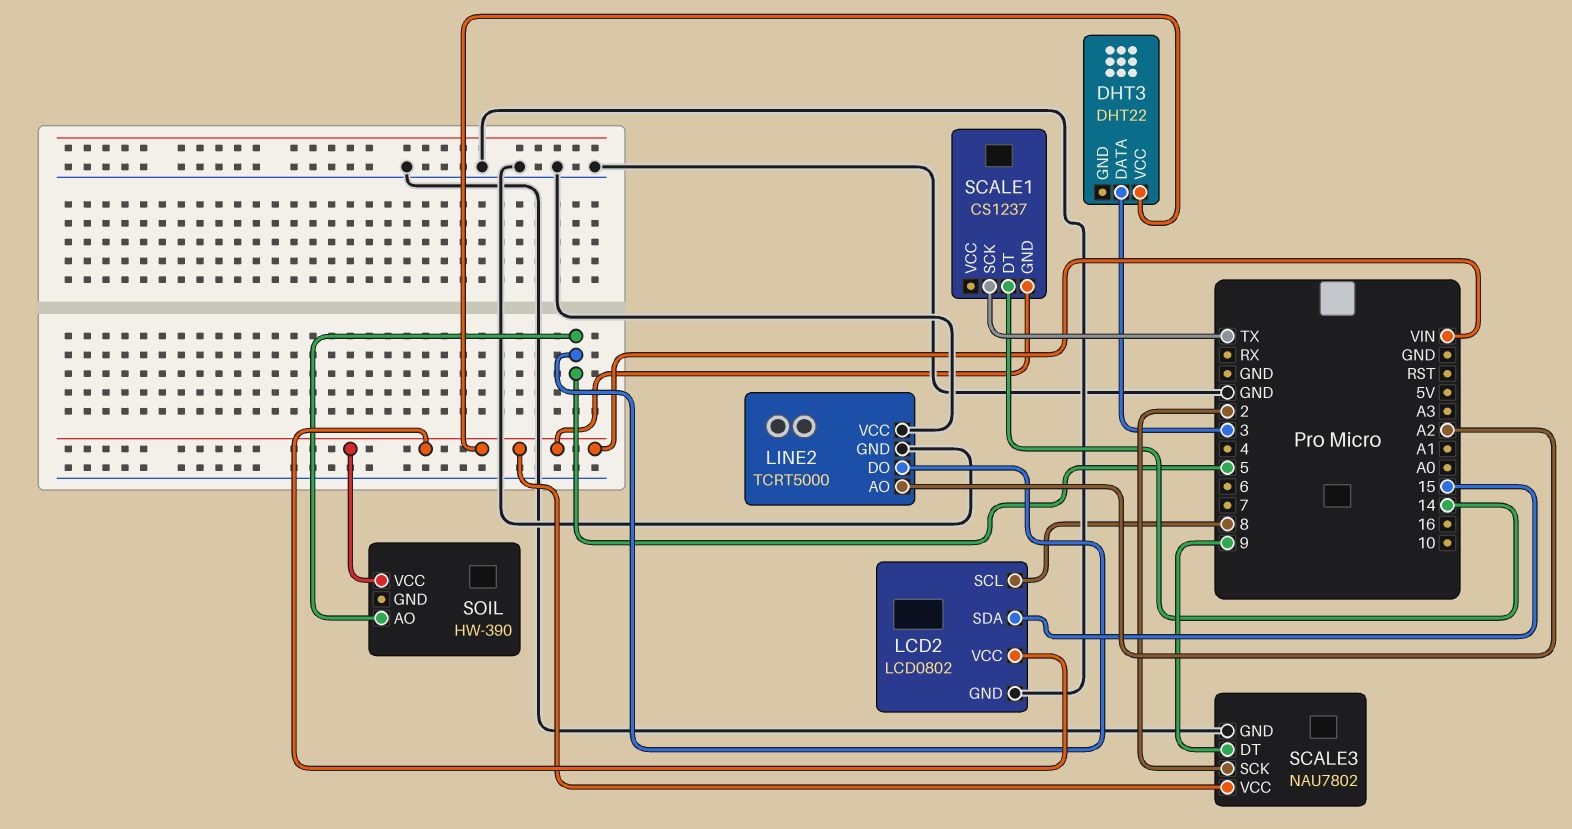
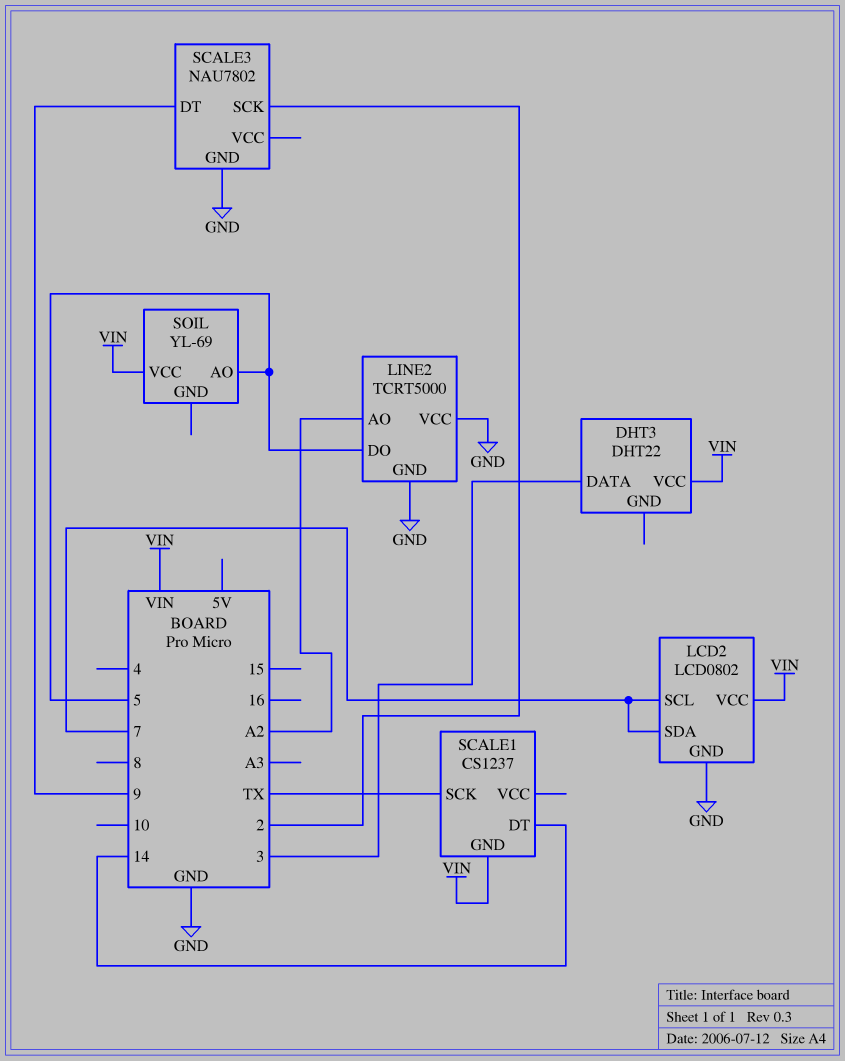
LCD2 pin SCL: 8 -> 7
LCD2 pin SDA: 15 -> 7
SCALE3 pin VCC: VIN -> none
SOIL: HW-390 -> YL-69

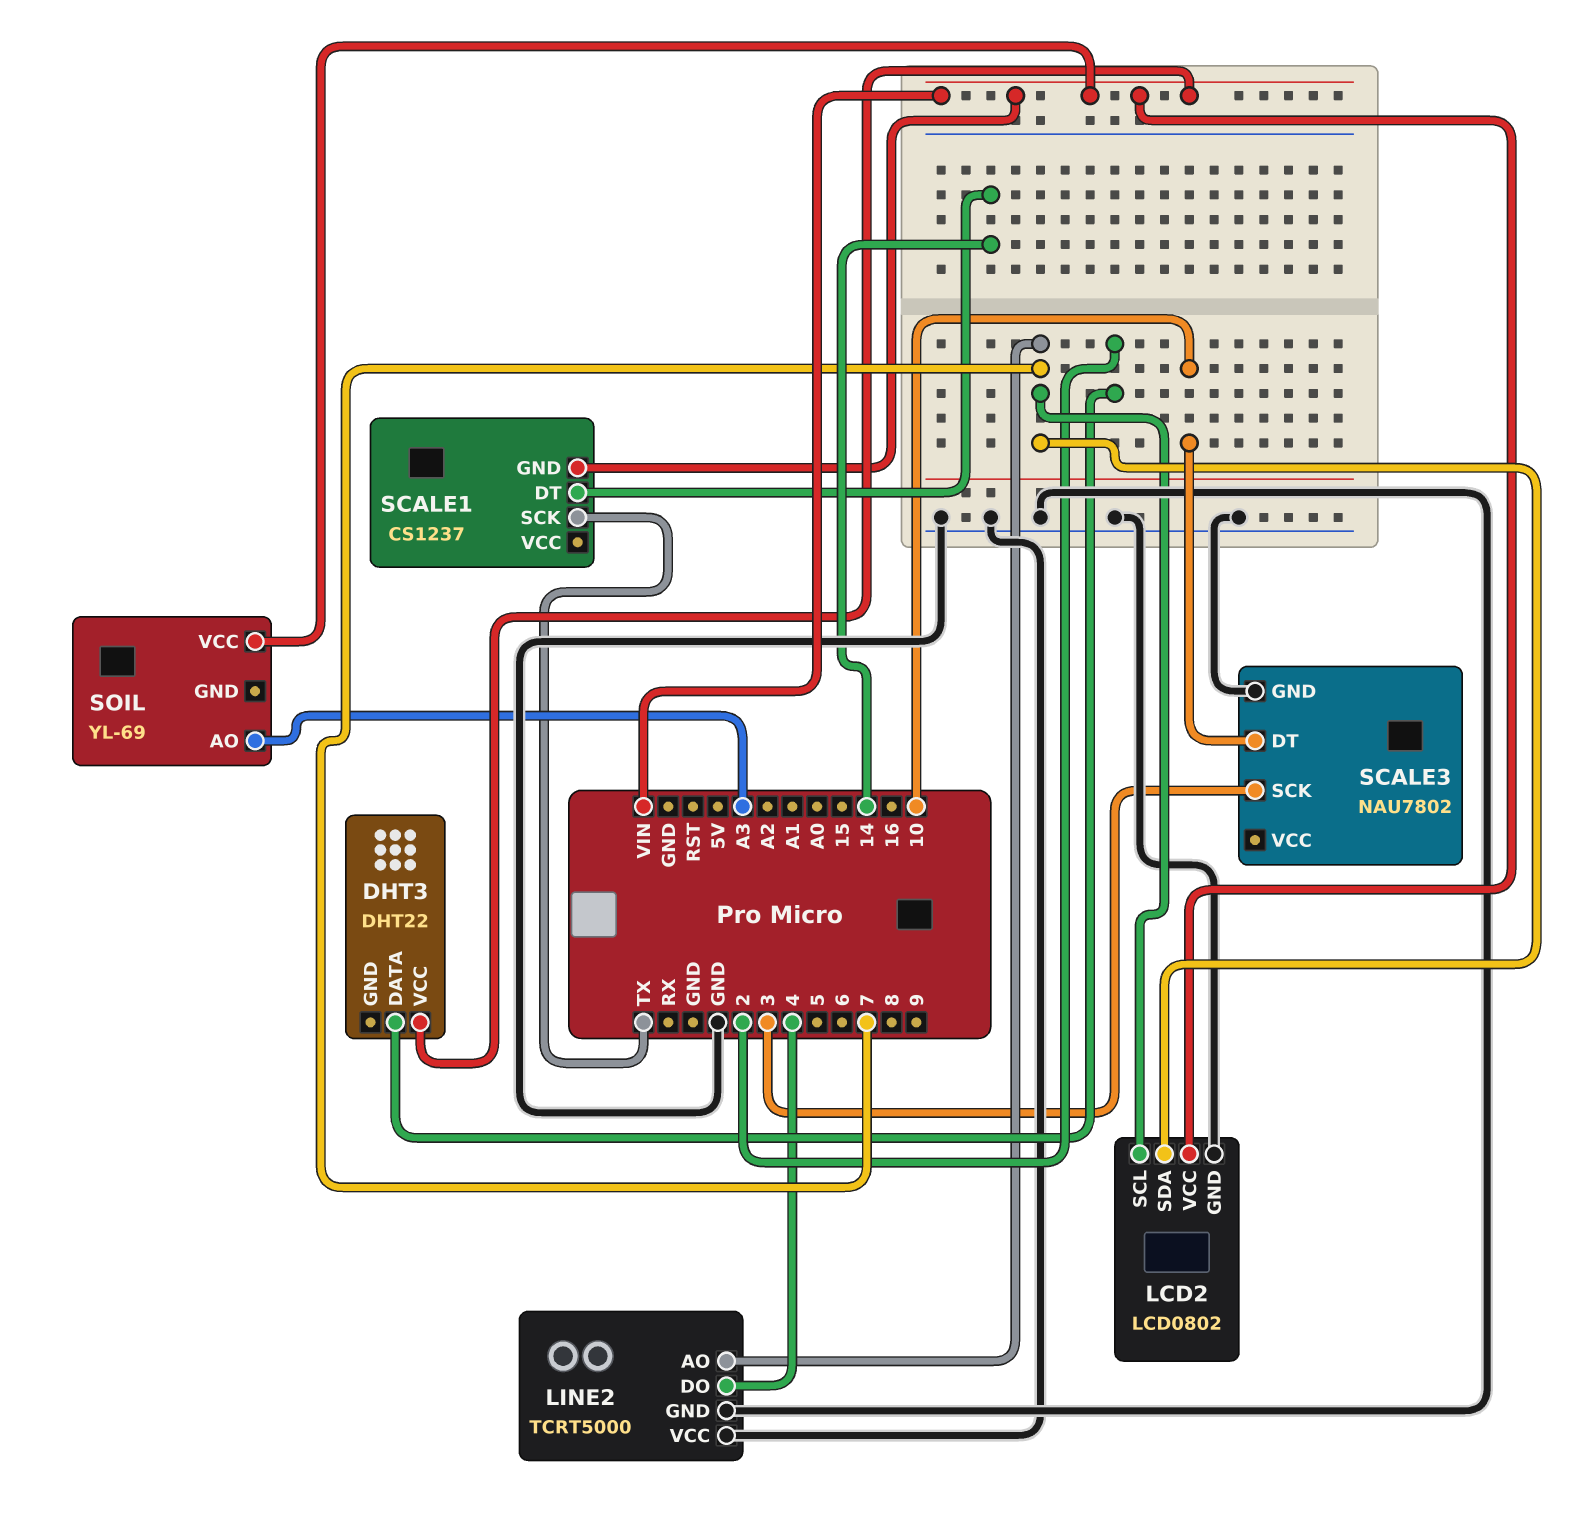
DHT3 pin DATA: 3 -> 2
LINE2 pin AO: A2 -> 7
LINE2 pin DO: 5 -> 4
SCALE3 pin DT: 9 -> 10
SCALE3 pin SCK: 2 -> 3
SOIL pin AO: 5 -> A3

